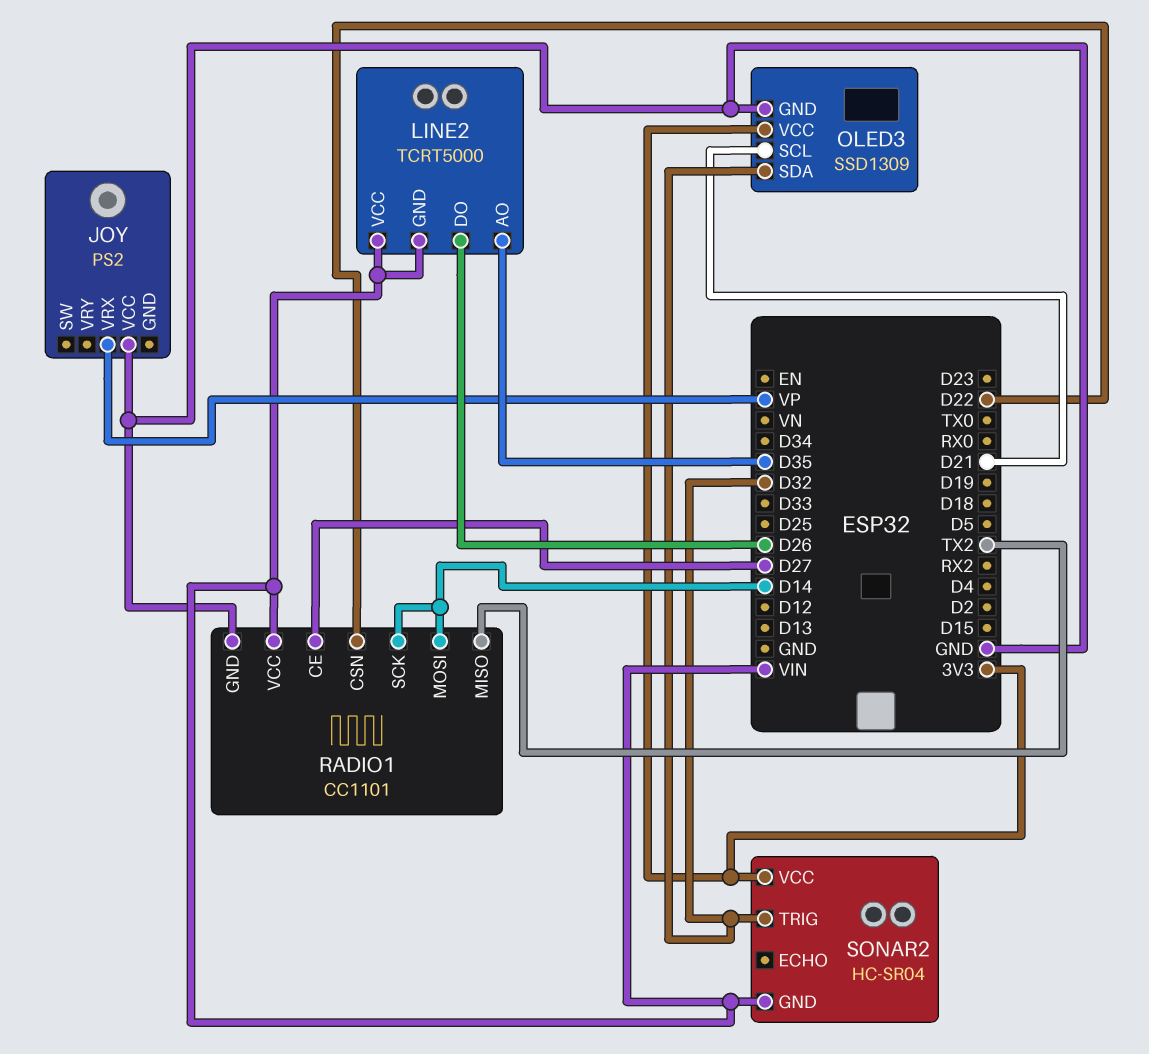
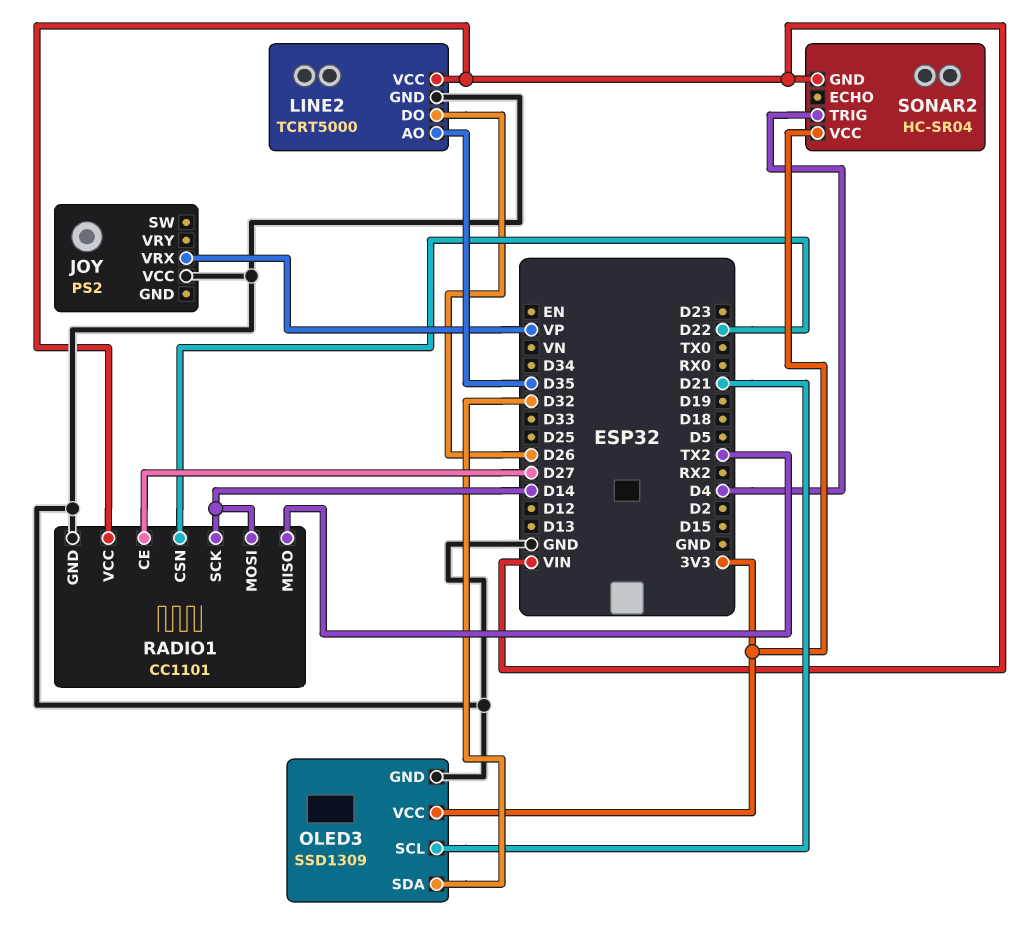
LINE2 pin GND: VIN -> GND
SONAR2 pin TRIG: D32 -> D4

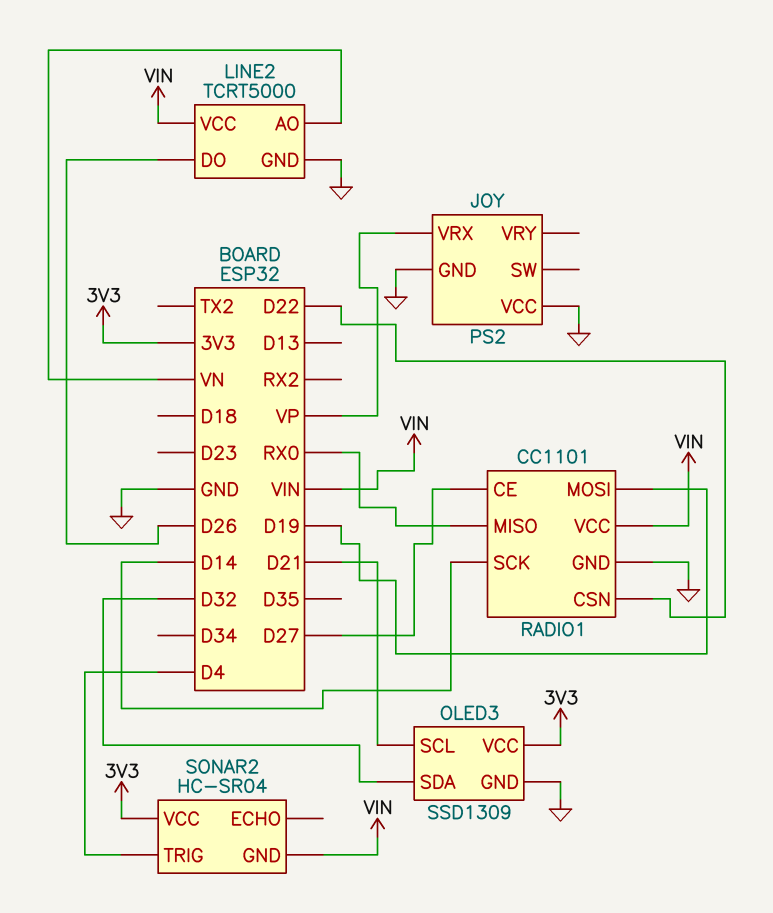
JOY pin GND: none -> GND
LINE2 pin AO: D35 -> VN
RADIO1 pin MISO: TX2 -> RX0
RADIO1 pin MOSI: D14 -> D19

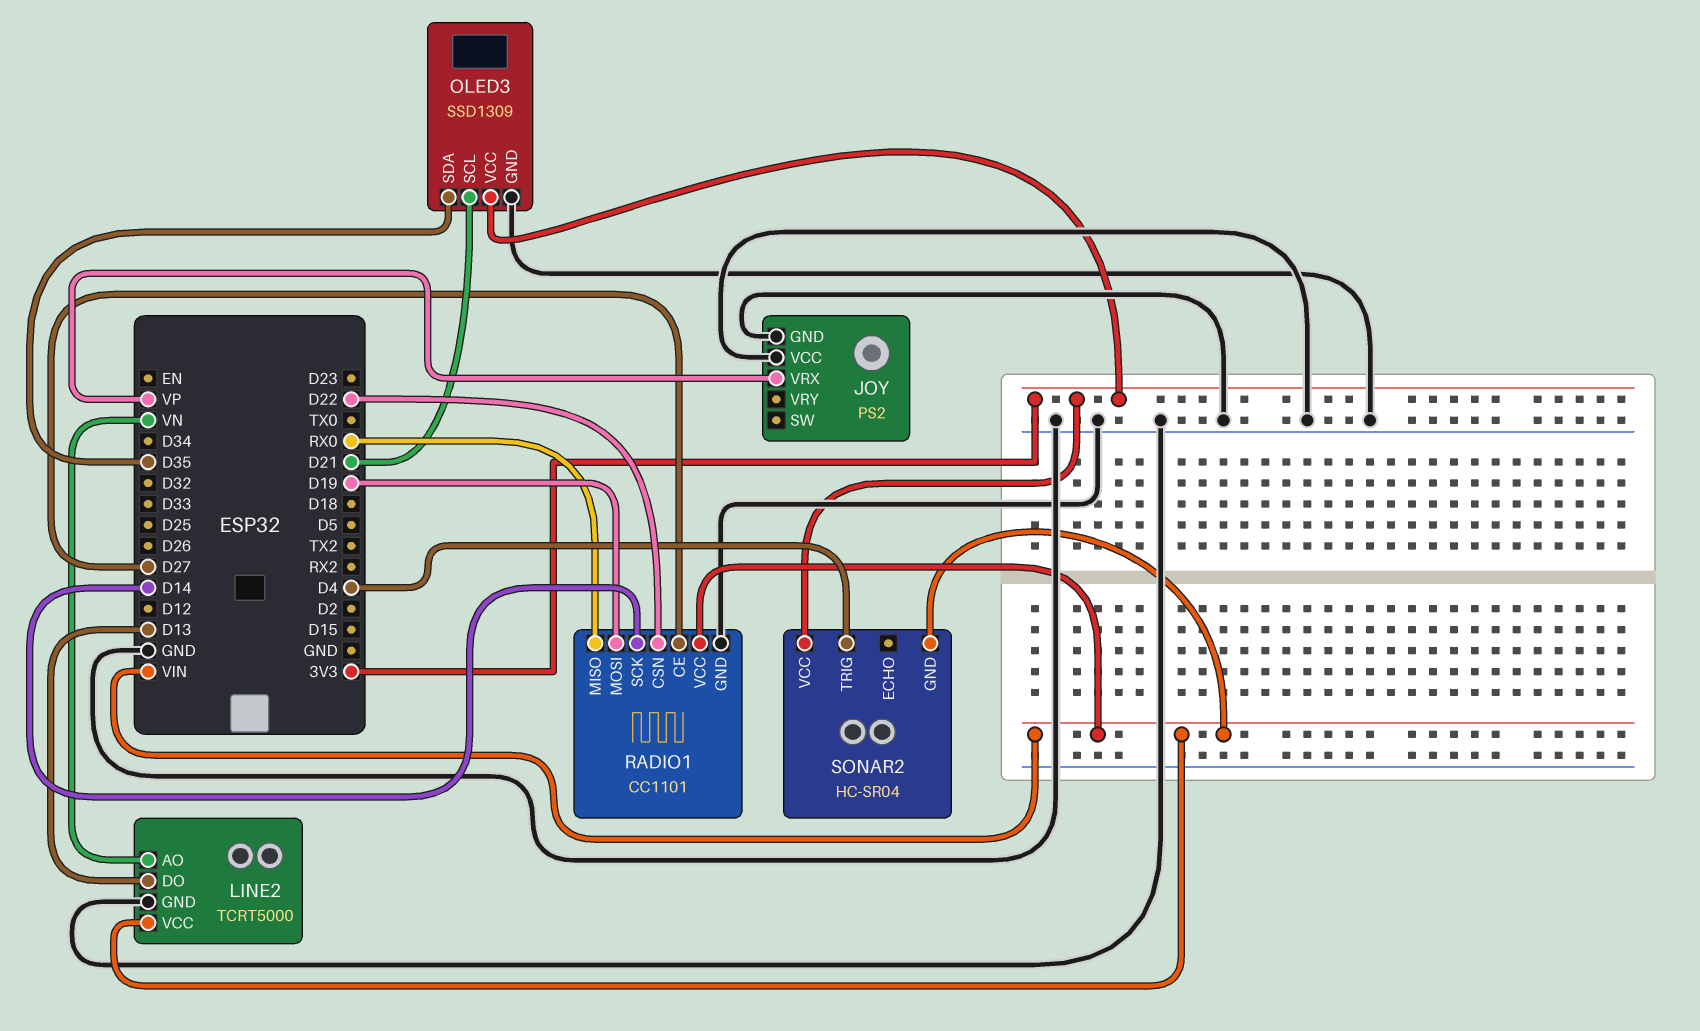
LINE2 pin DO: D26 -> D13
OLED3 pin SDA: D32 -> D35

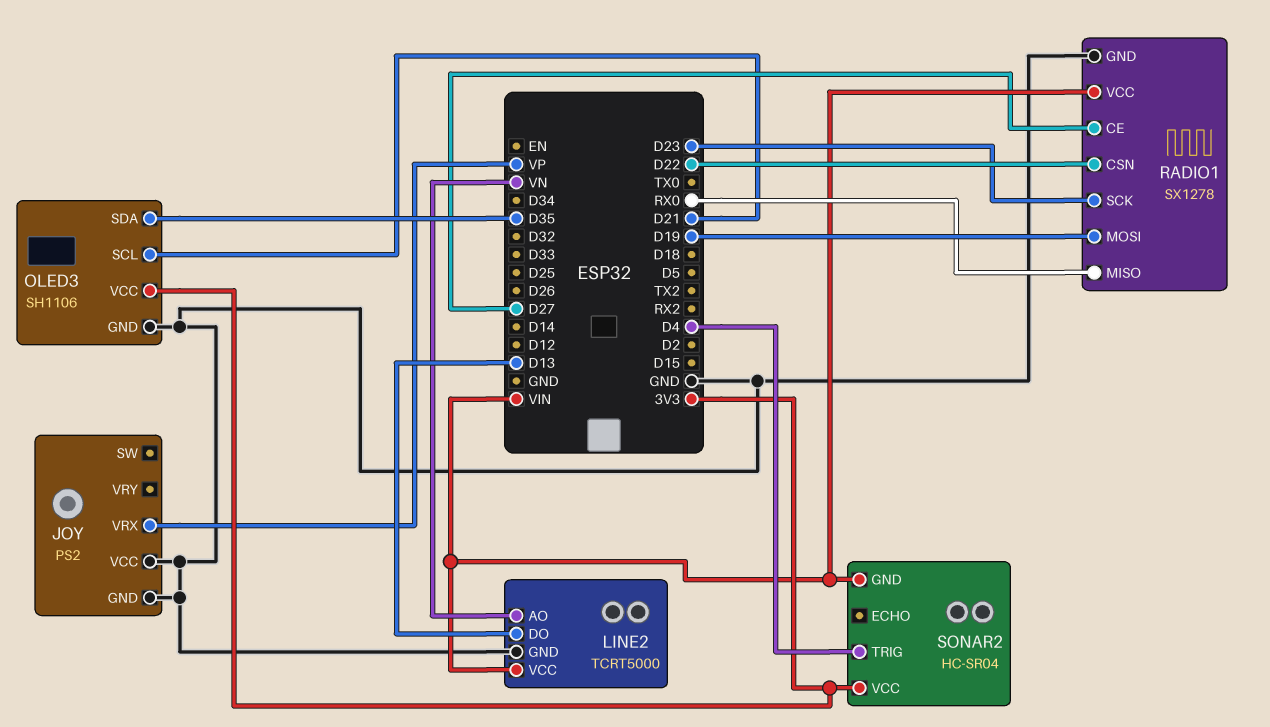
OLED3: SSD1309 -> SH1106
RADIO1: CC1101 -> SX1278
RADIO1 pin SCK: D14 -> D23

